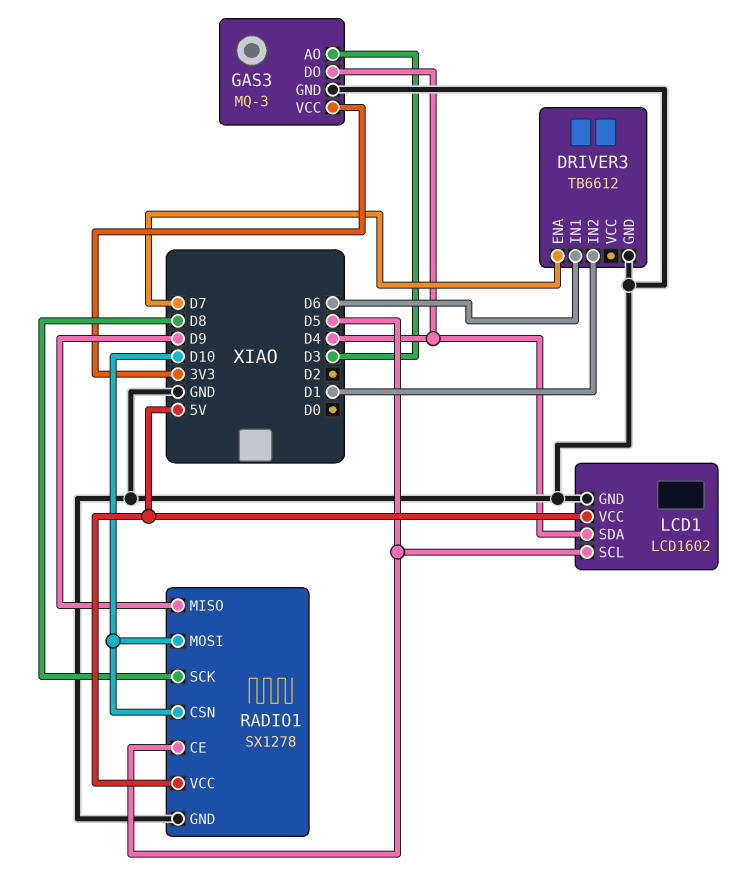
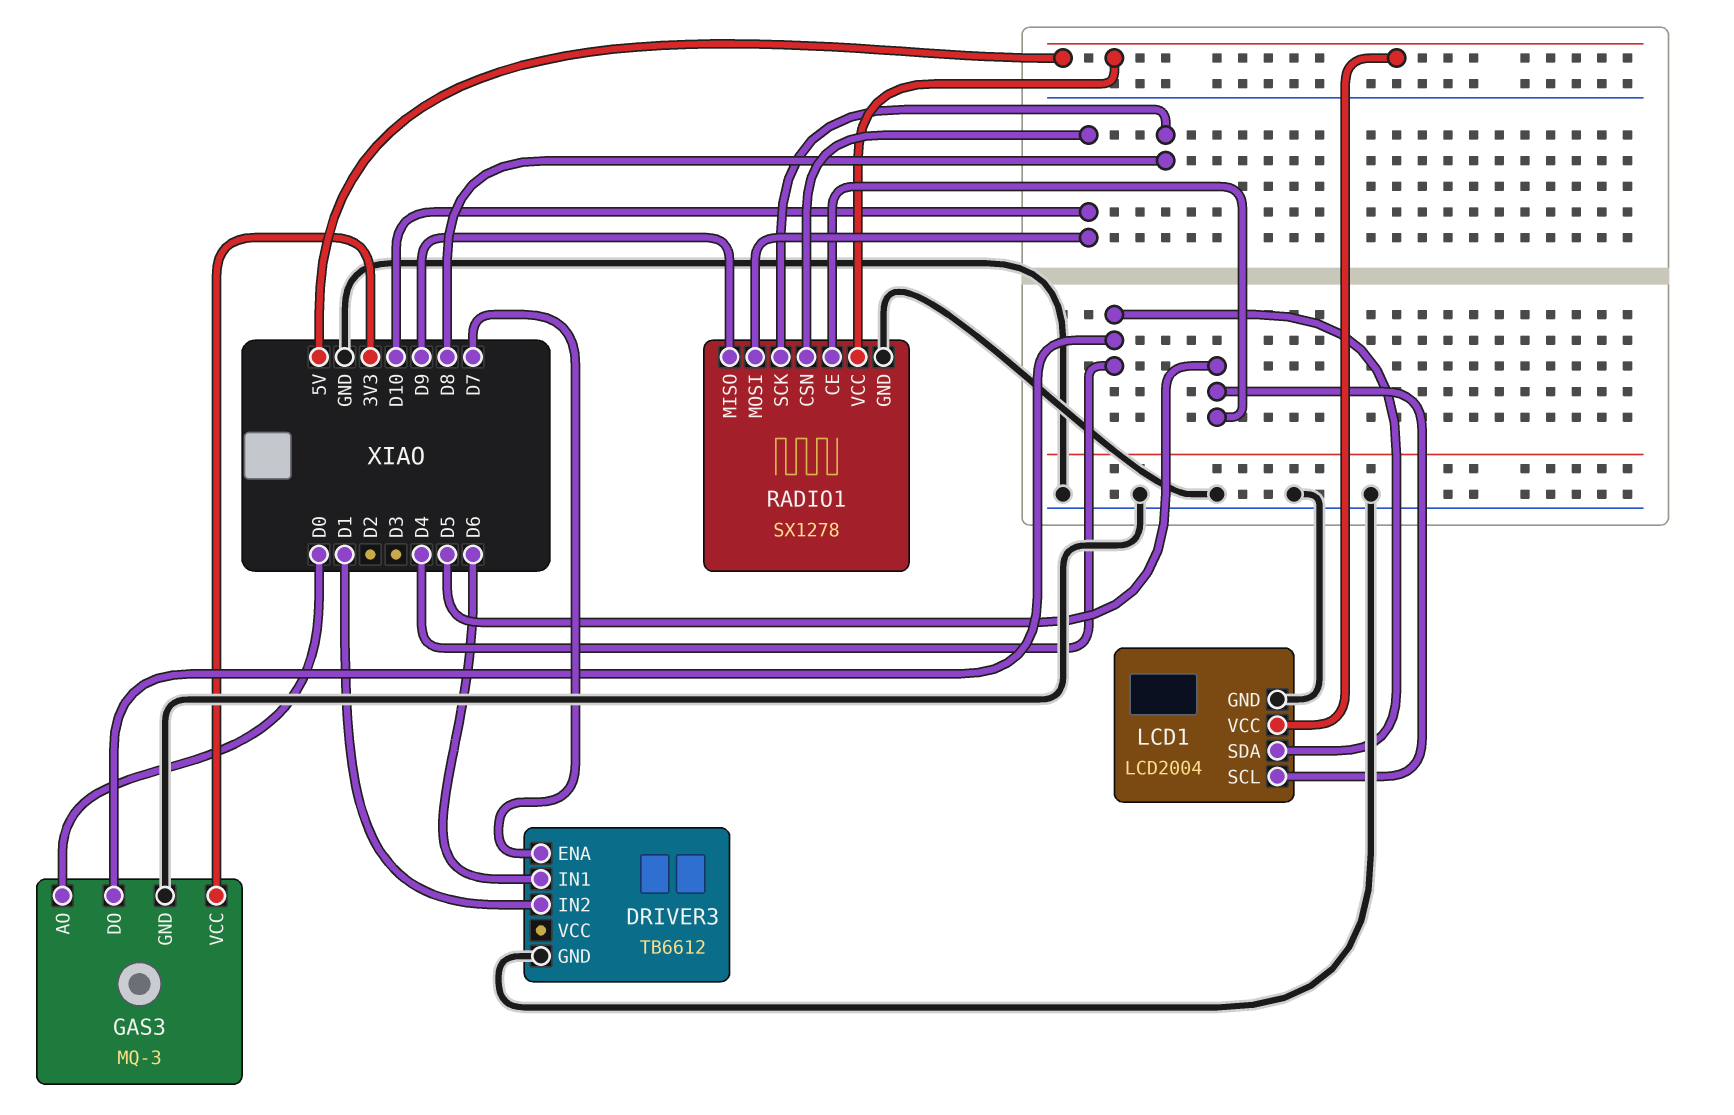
GAS3 pin AO: D3 -> D0
LCD1: LCD1602 -> LCD2004

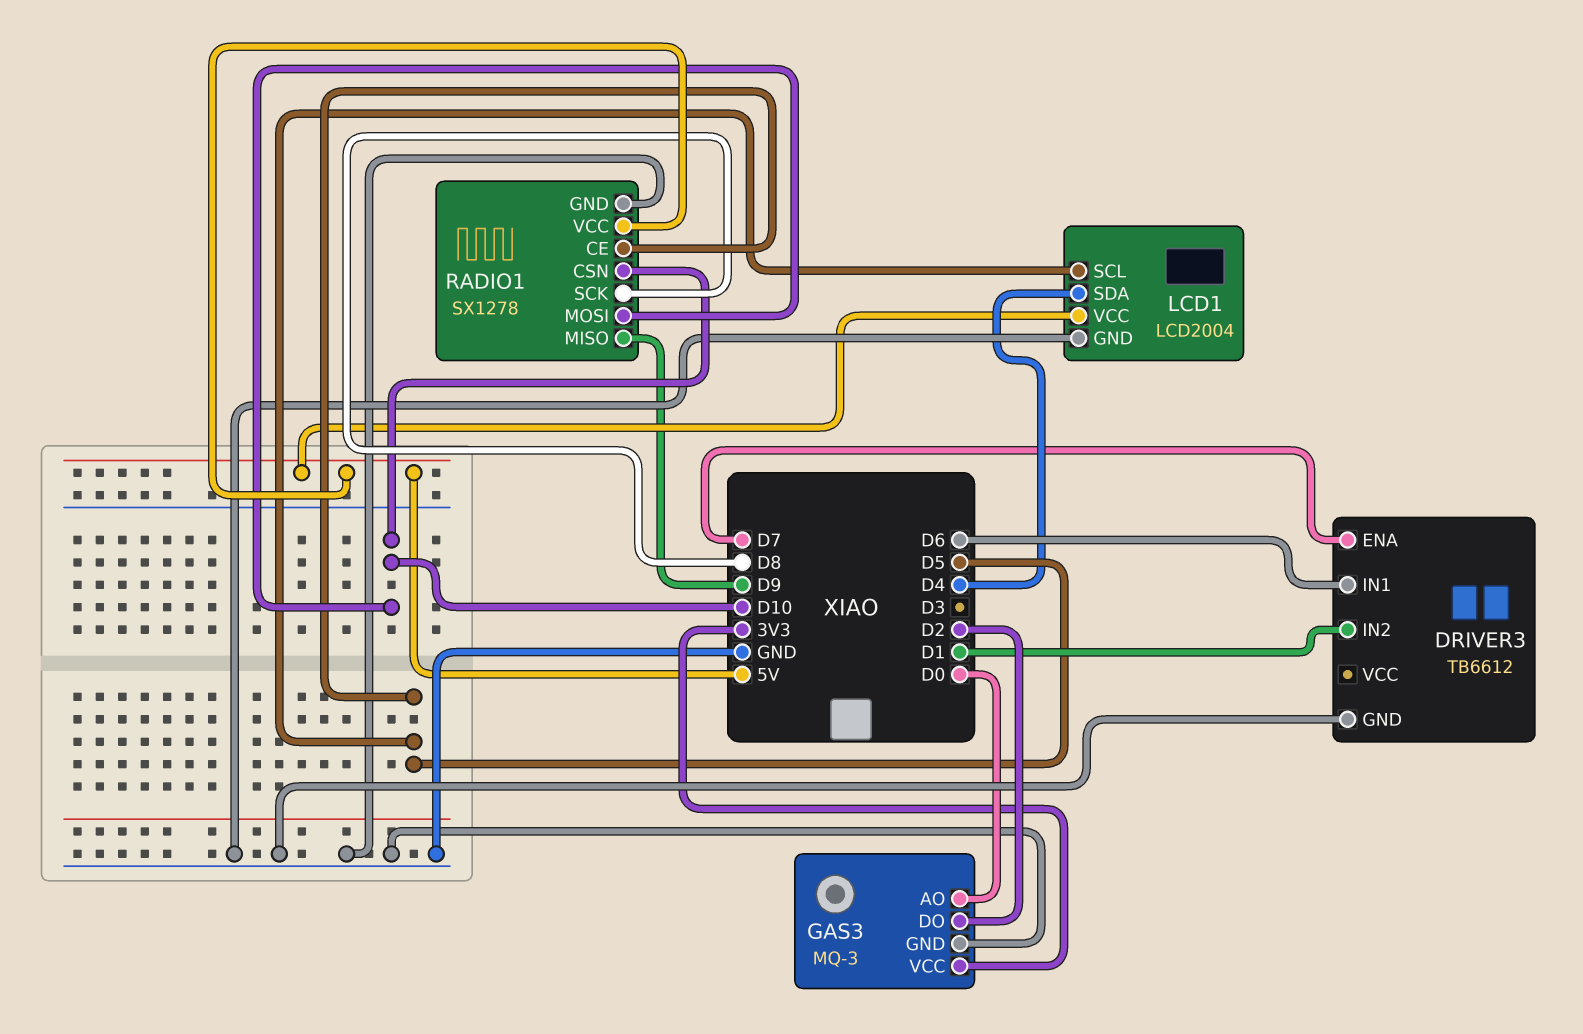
GAS3 pin DO: D4 -> D2

